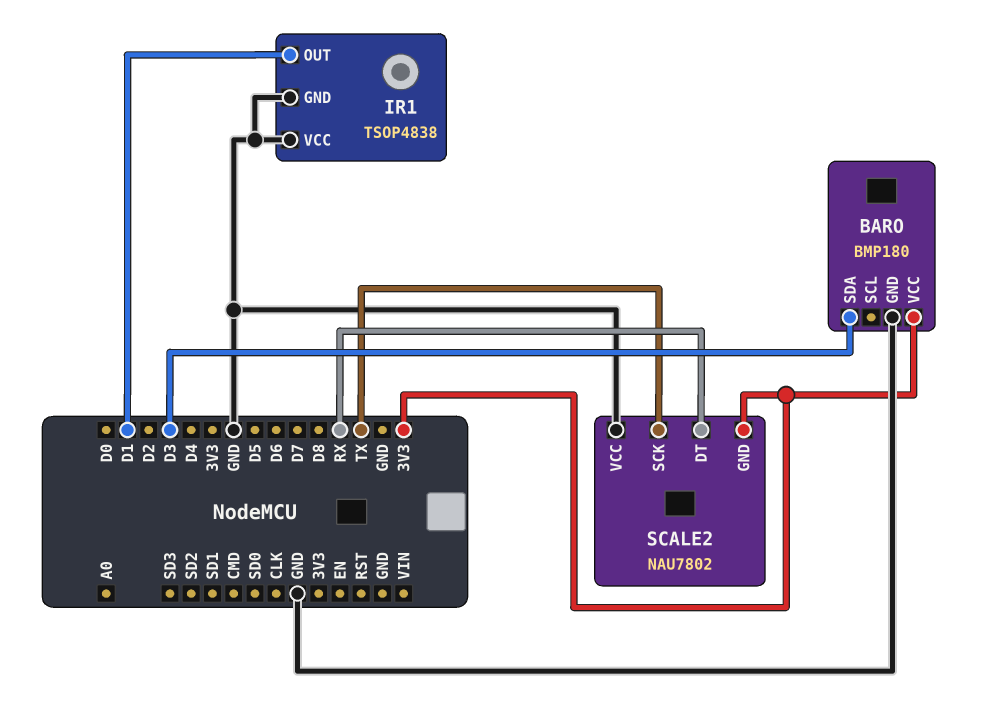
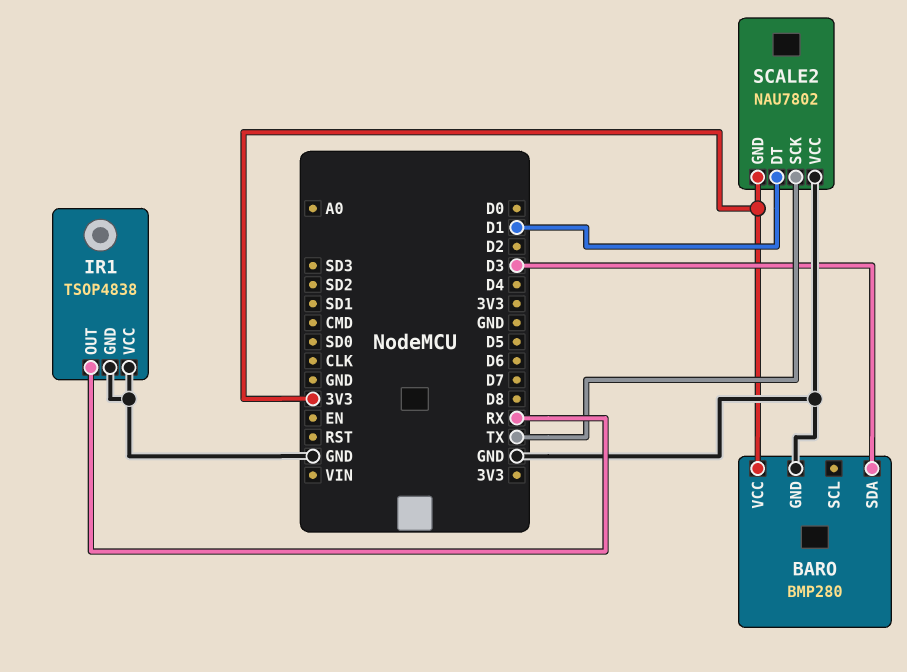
BARO: BMP180 -> BMP280
IR1 pin OUT: D1 -> RX
SCALE2 pin DT: RX -> D1

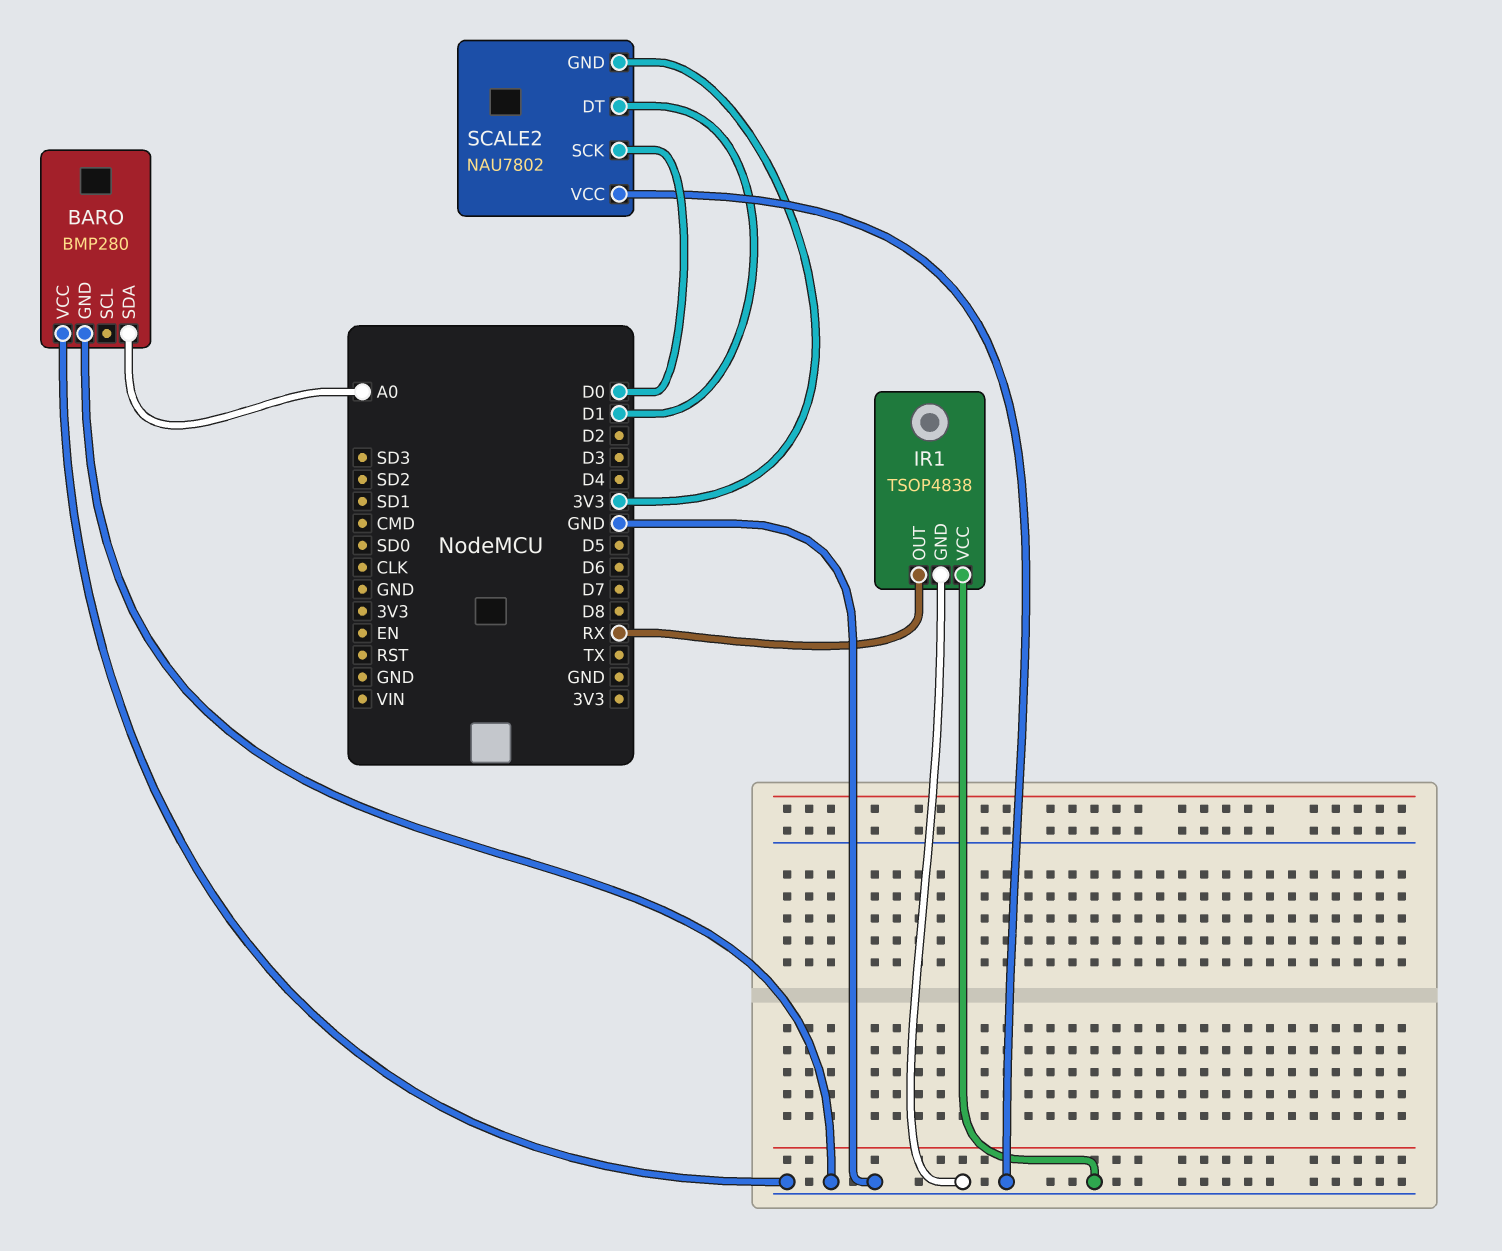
BARO pin SDA: D3 -> A0
BARO pin VCC: 3V3 -> GND
SCALE2 pin SCK: TX -> D0

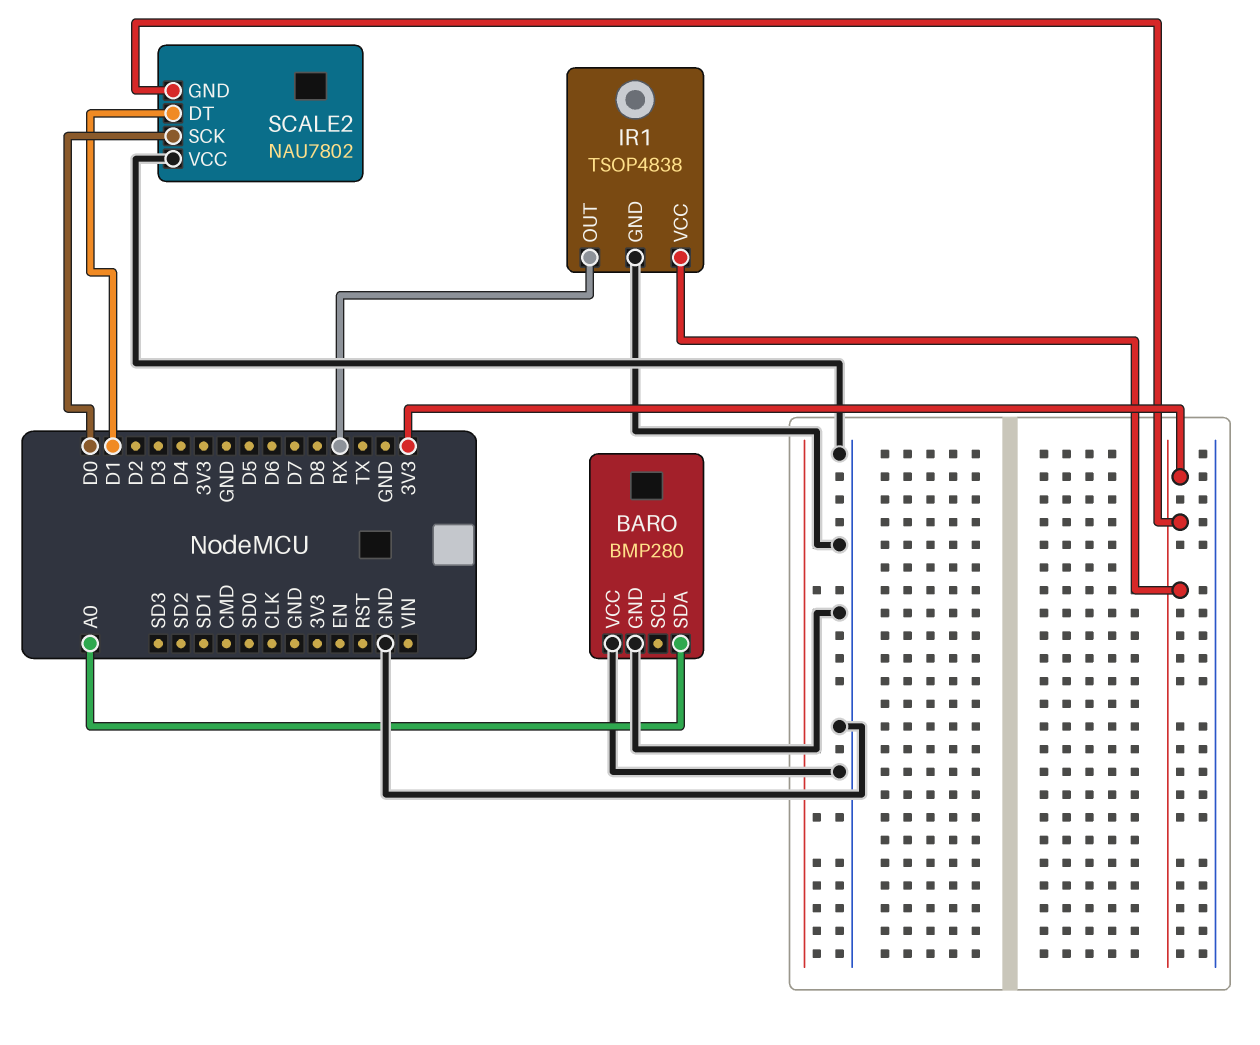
IR1 pin VCC: GND -> 3V3

